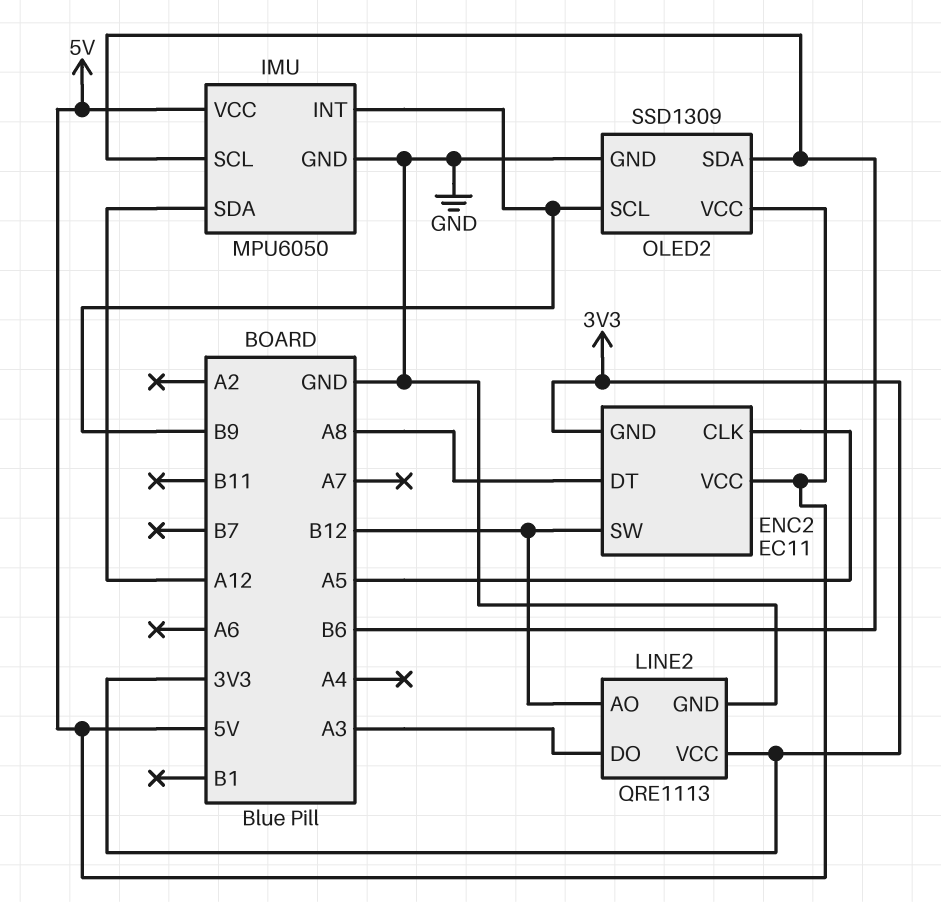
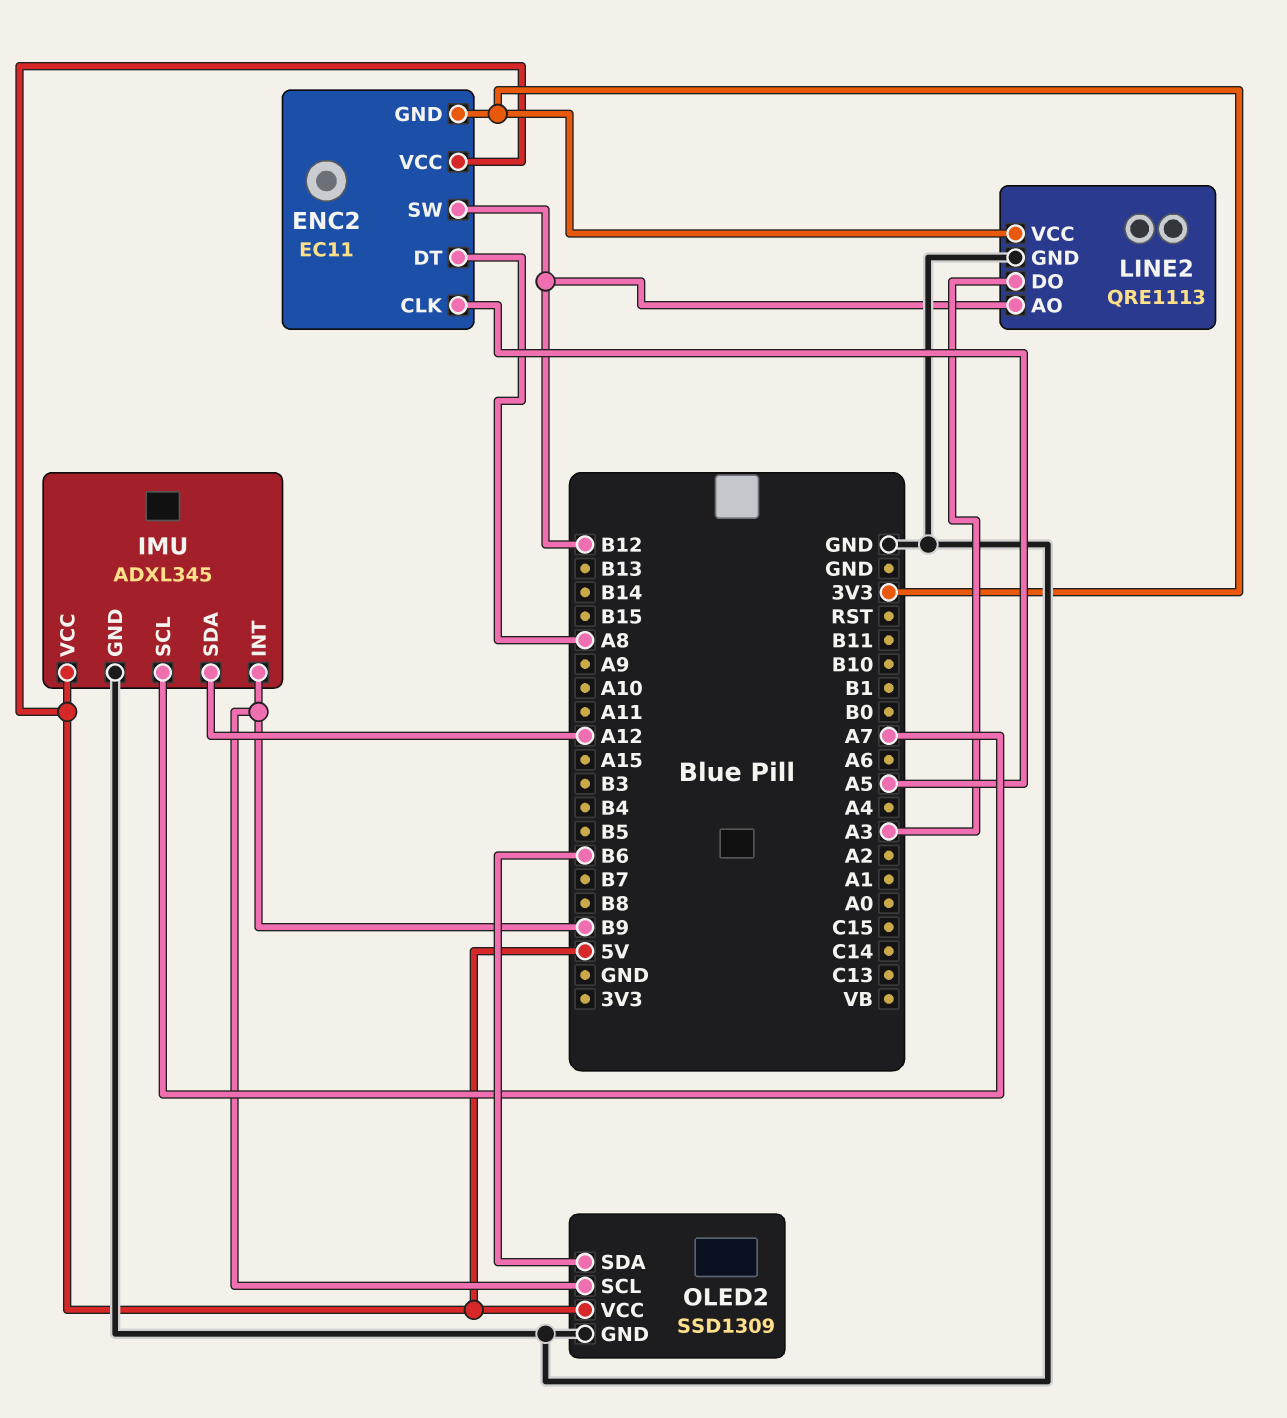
IMU: MPU6050 -> ADXL345
IMU pin SCL: B6 -> A7

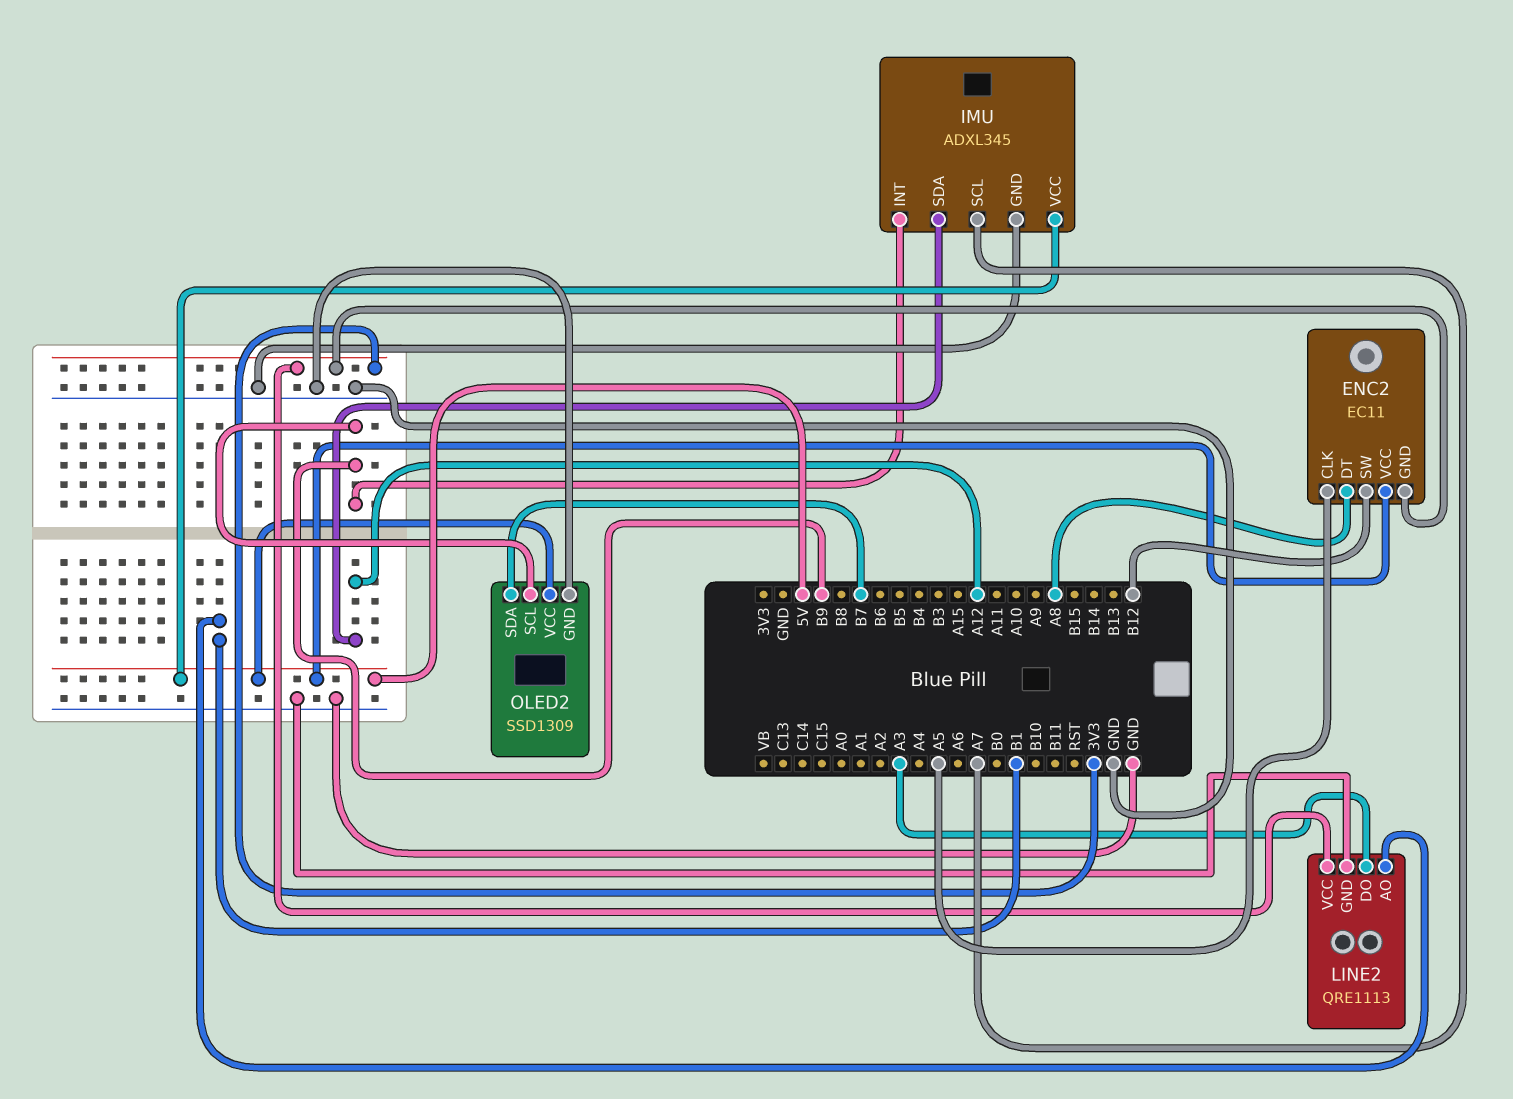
LINE2 pin AO: B12 -> B1
OLED2 pin SDA: B6 -> B7

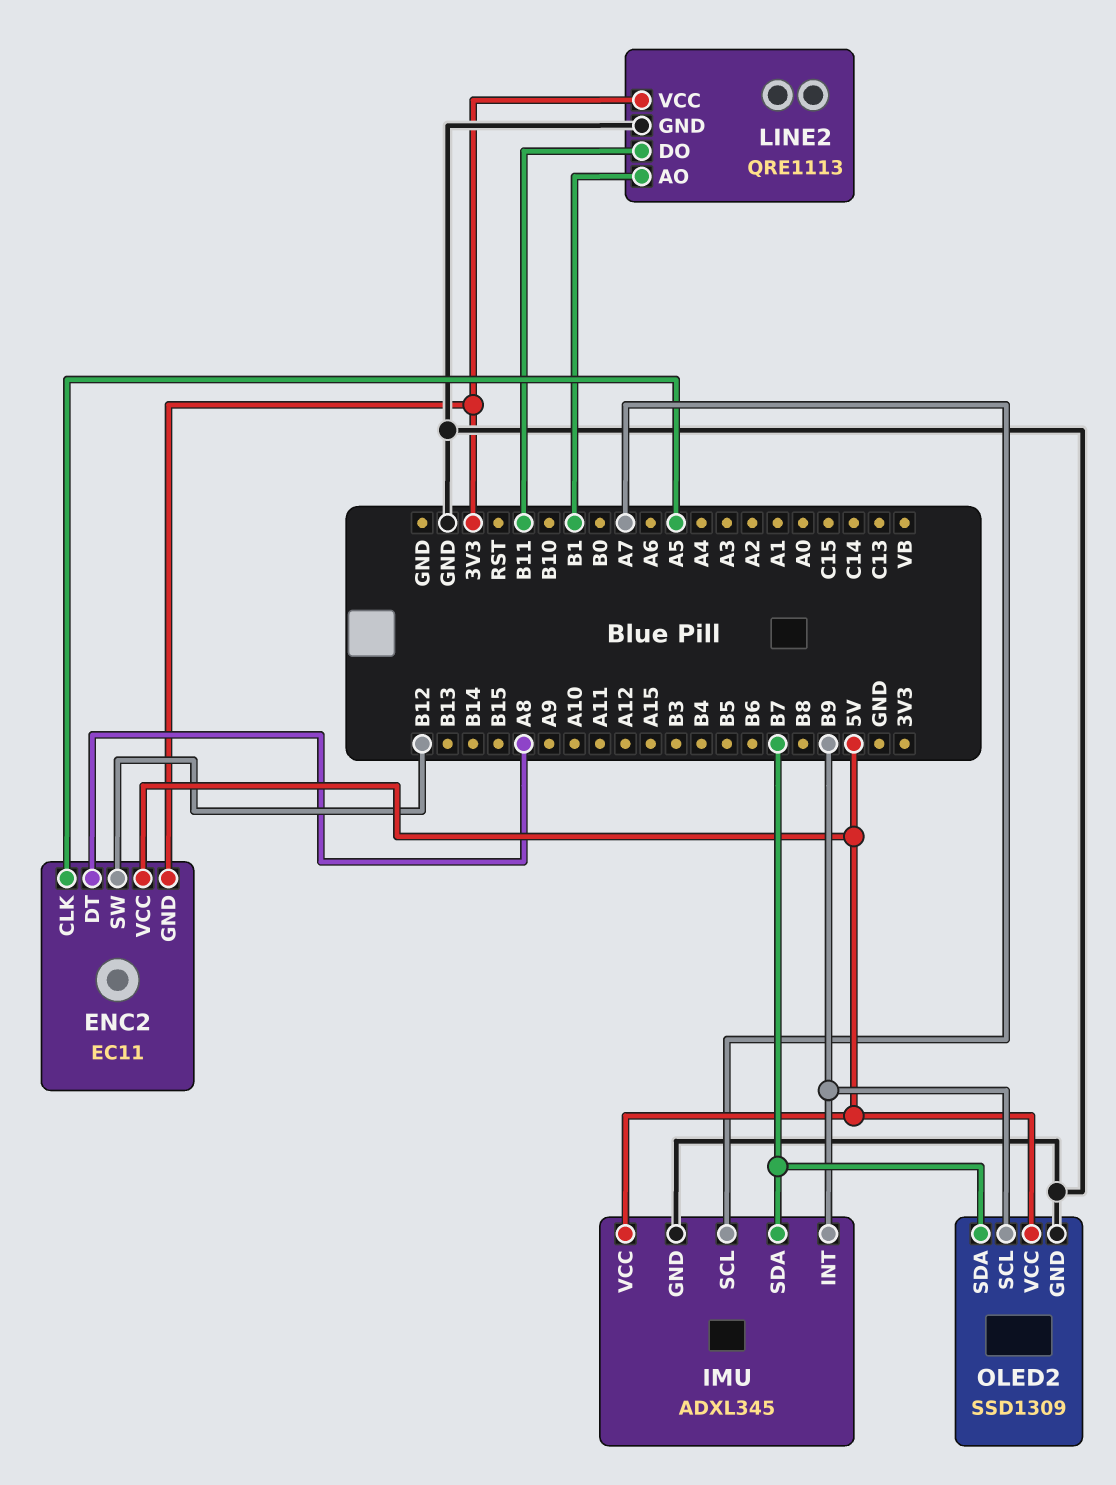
IMU pin SDA: A12 -> B7
LINE2 pin DO: A3 -> B11

